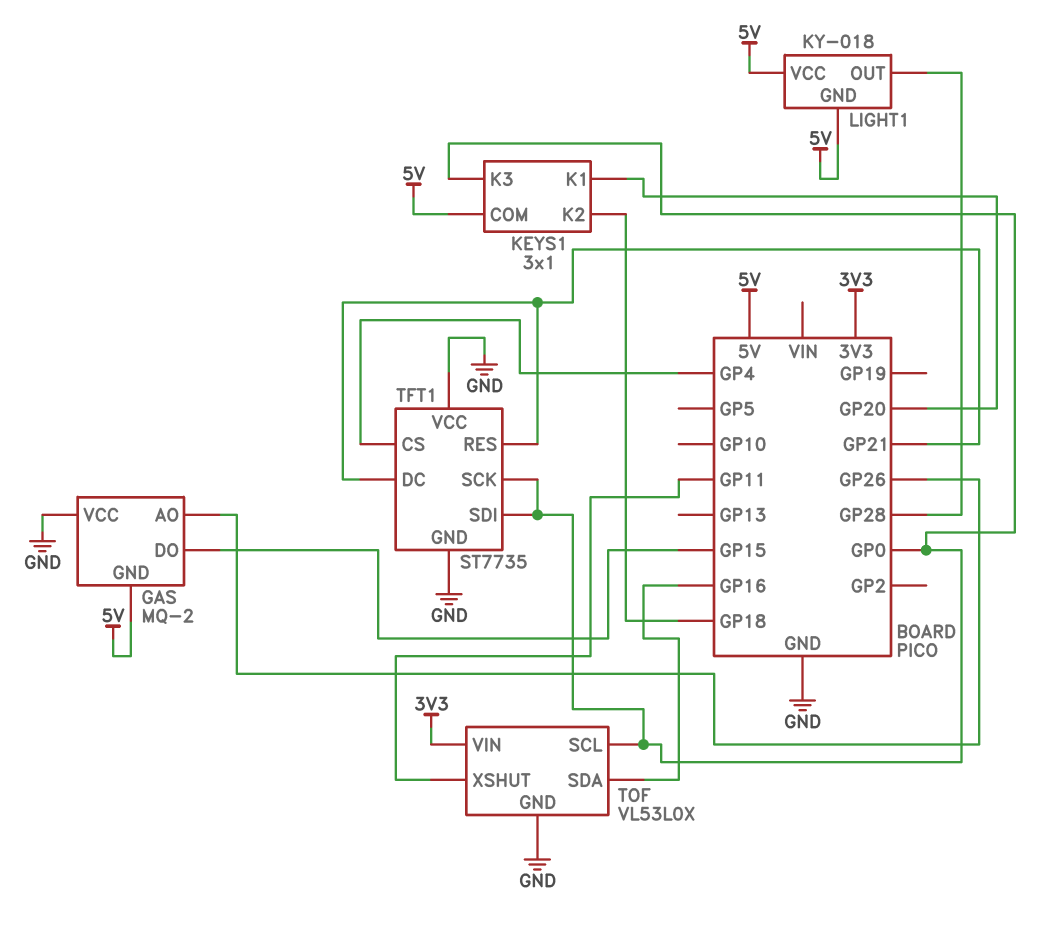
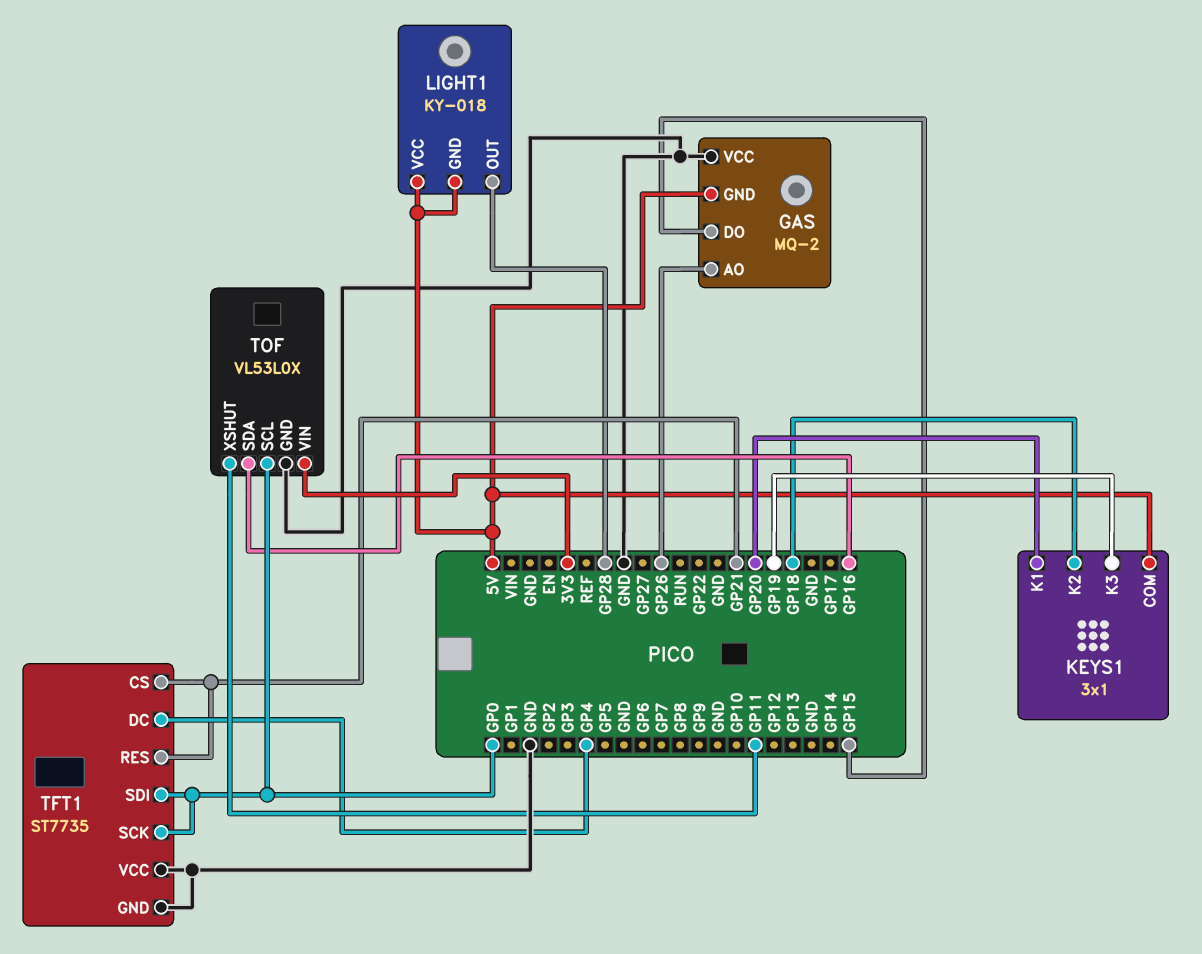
KEYS1 pin K3: GP0 -> GP19
TFT1 pin CS: GP4 -> GP21
TFT1 pin DC: GP21 -> GP4

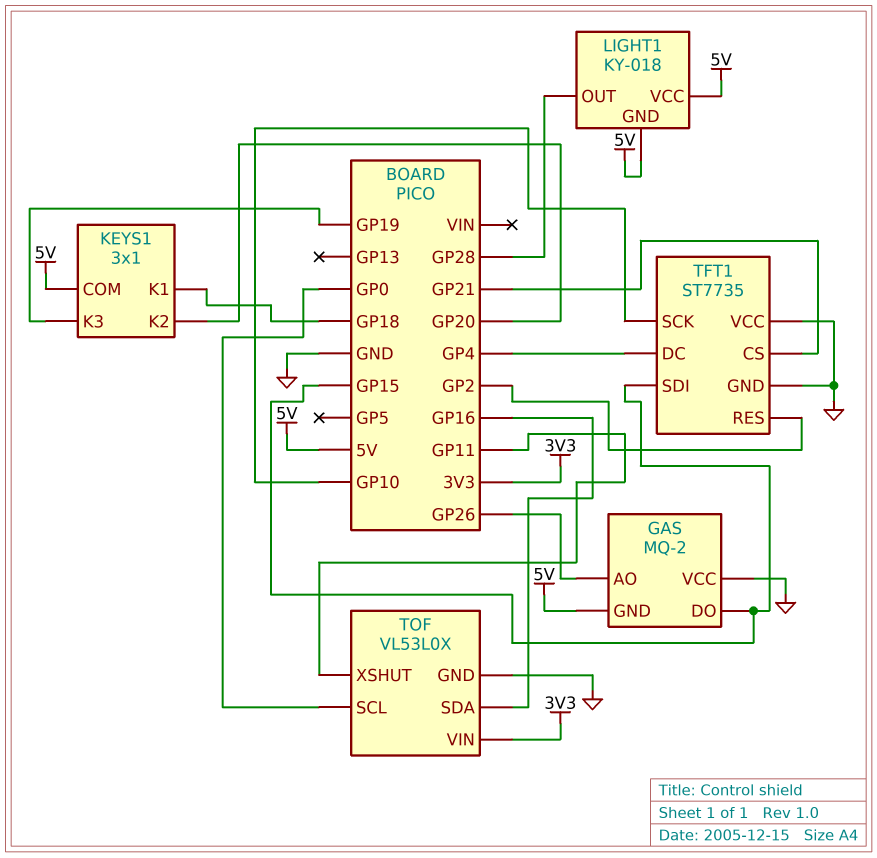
KEYS1 pin K1: GP20 -> GP18
KEYS1 pin K2: GP18 -> GP20
TFT1 pin RES: GP21 -> GP2
TFT1 pin SCK: GP0 -> GP10
TFT1 pin SDI: GP0 -> GP15

